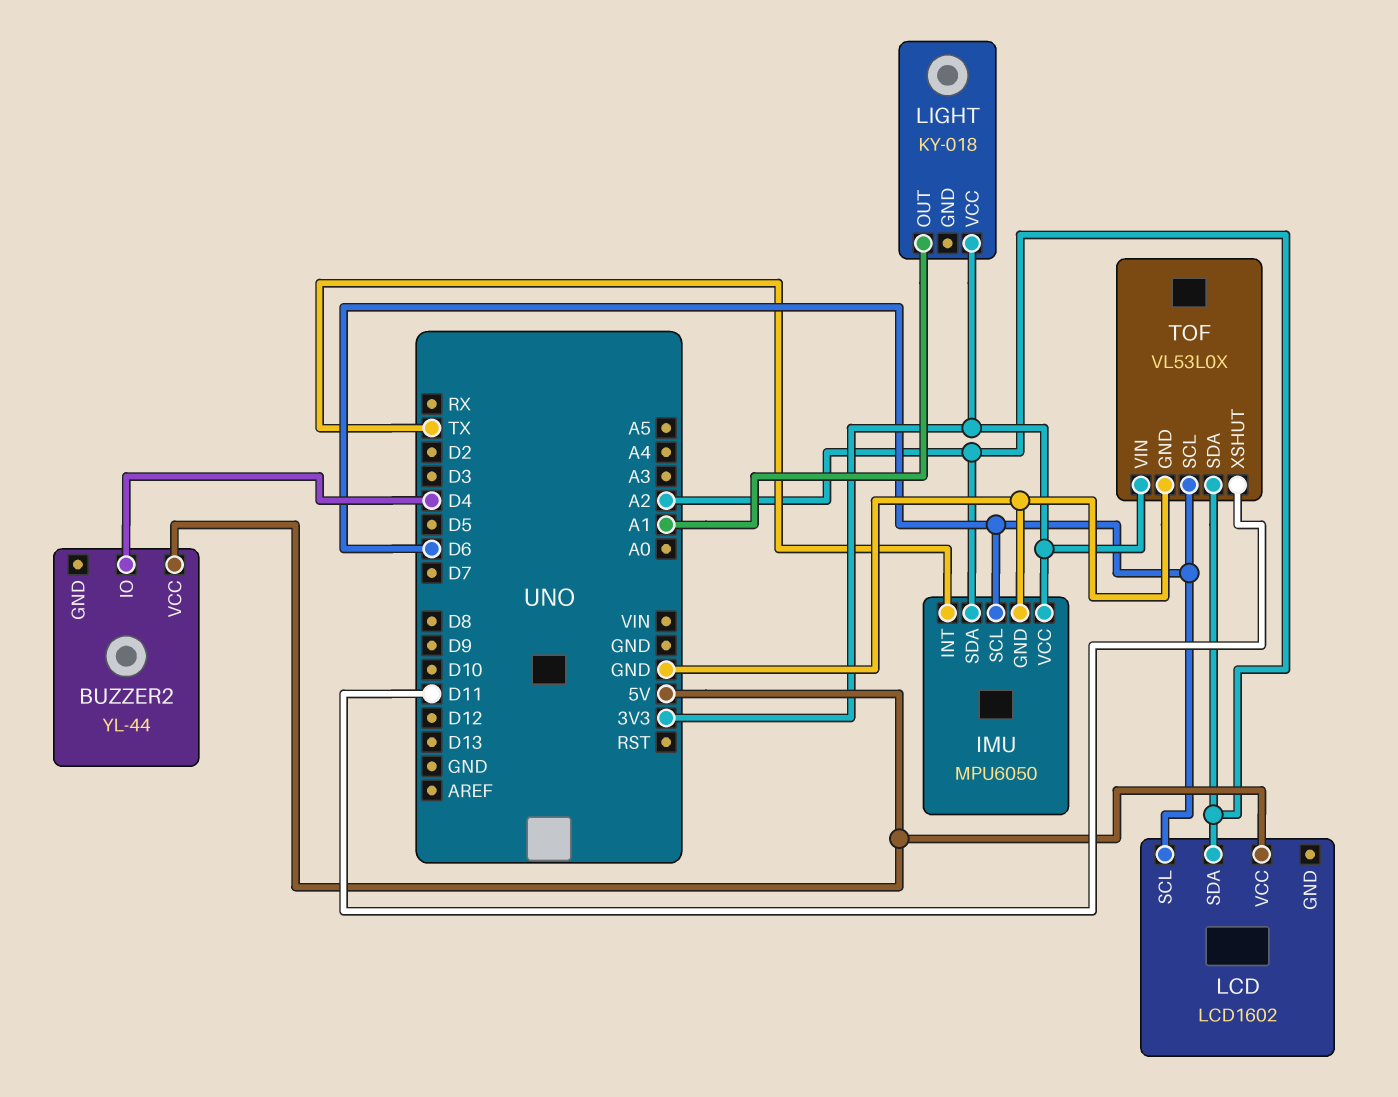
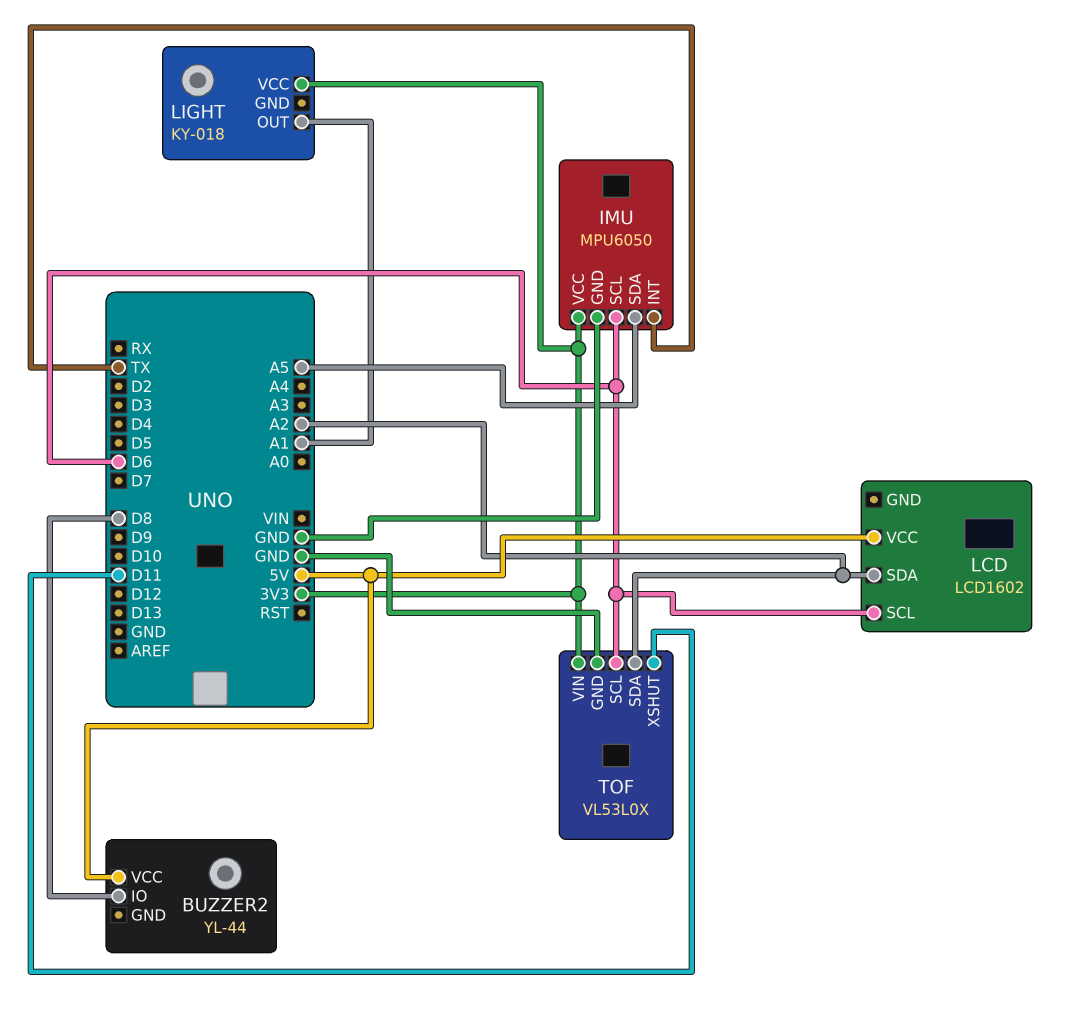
BUZZER2 pin IO: D4 -> D8
IMU pin SDA: A2 -> A5

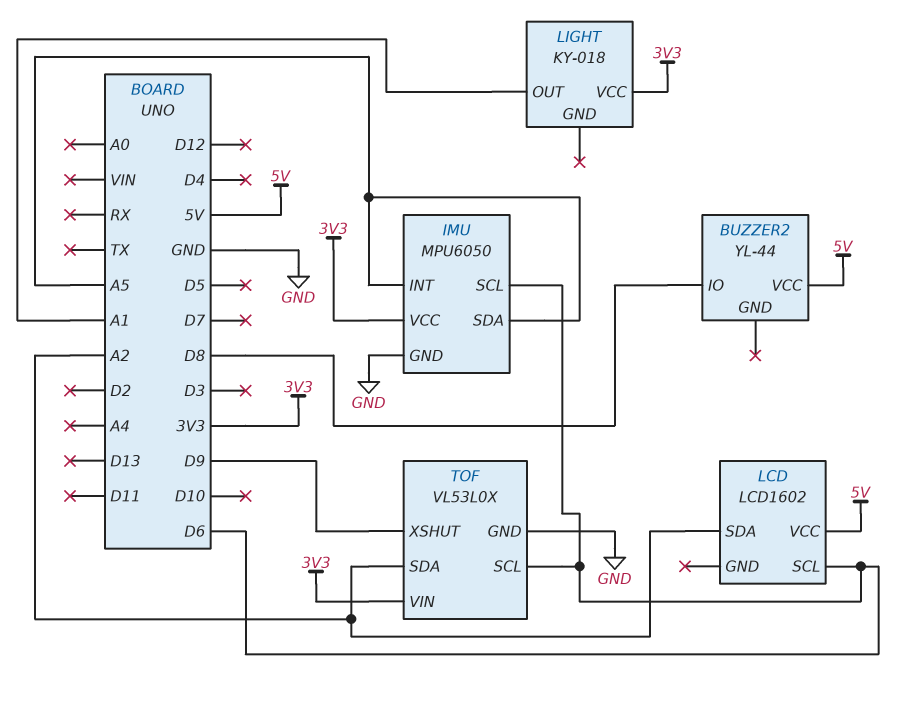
IMU pin INT: TX -> A5
TOF pin XSHUT: D11 -> D9

